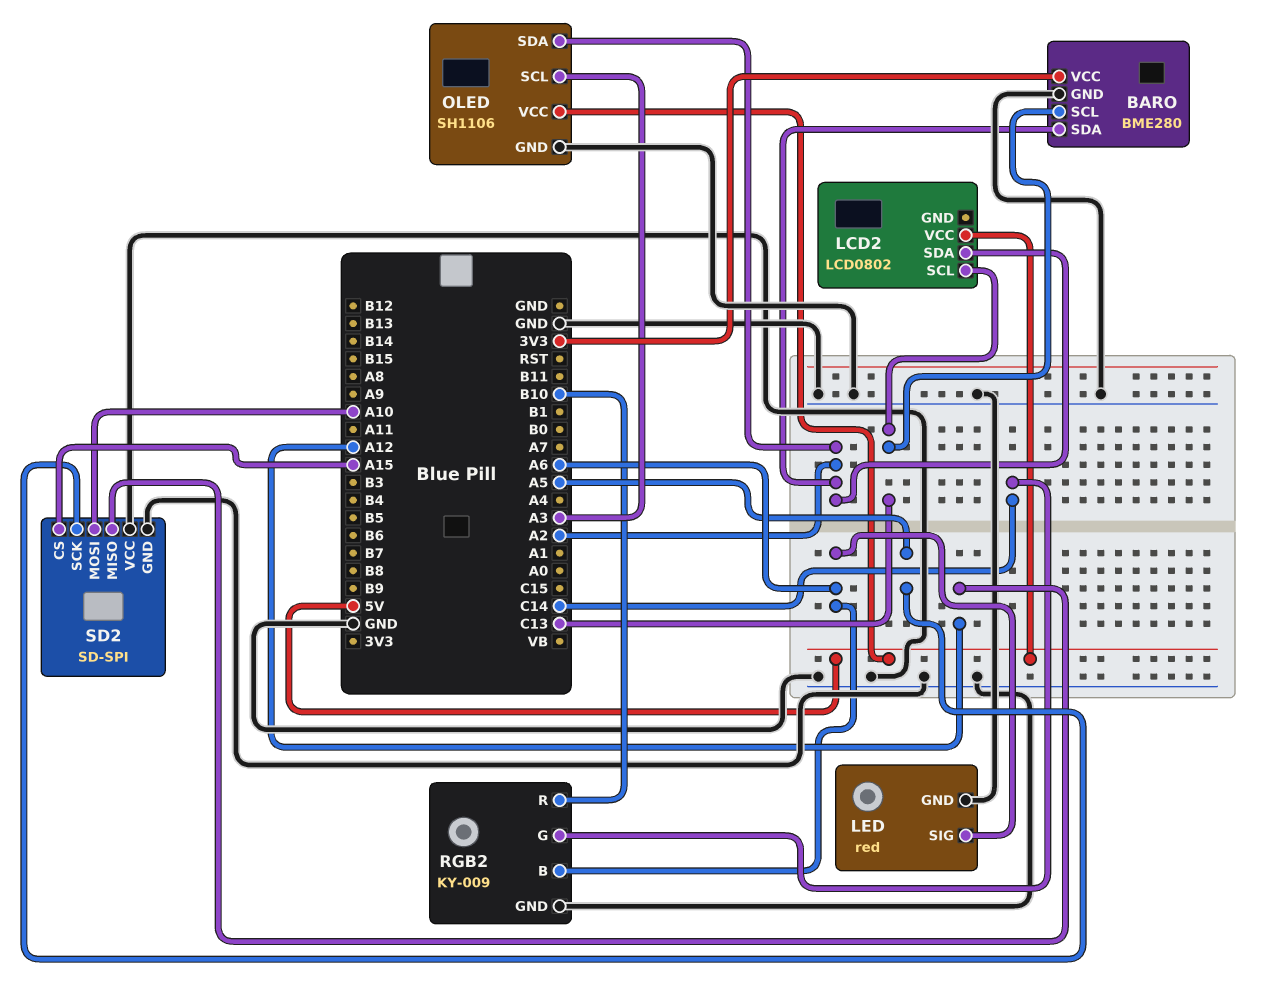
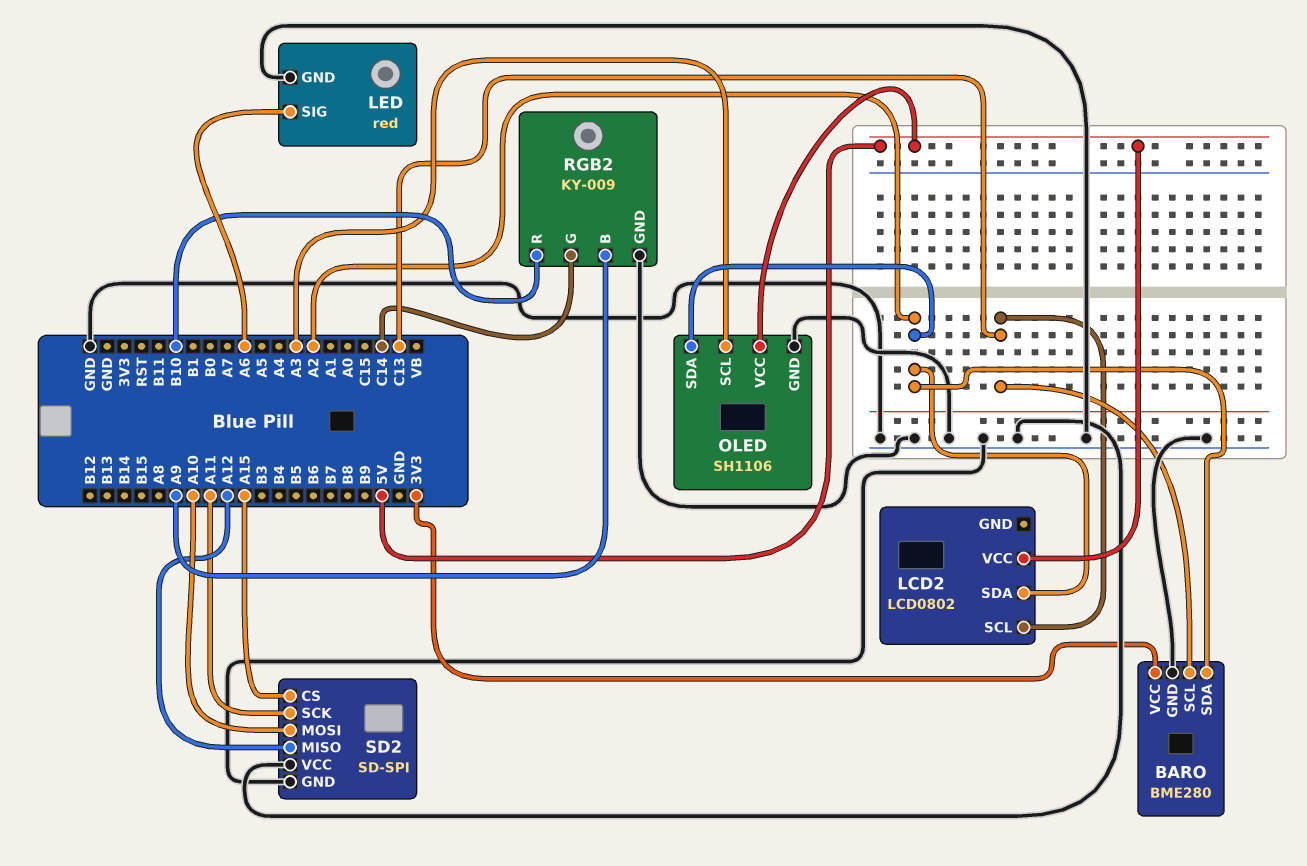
RGB2 pin B: A6 -> A9
SD2 pin SCK: A5 -> A11

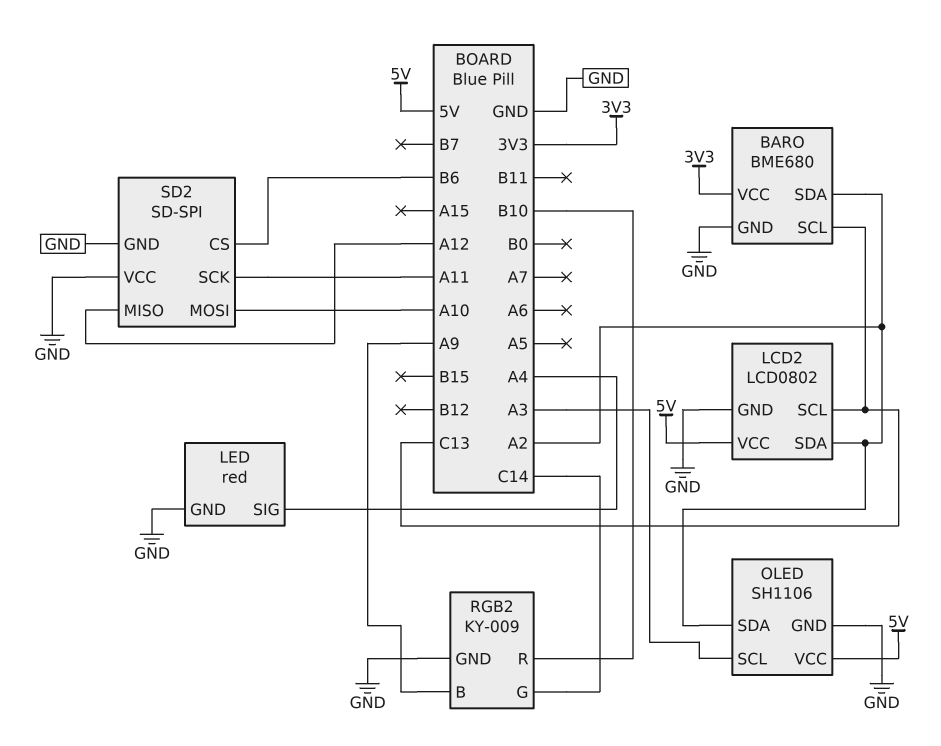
BARO: BME280 -> BME680
LCD2 pin GND: none -> GND
LED pin SIG: A6 -> A4
SD2 pin CS: A15 -> B6

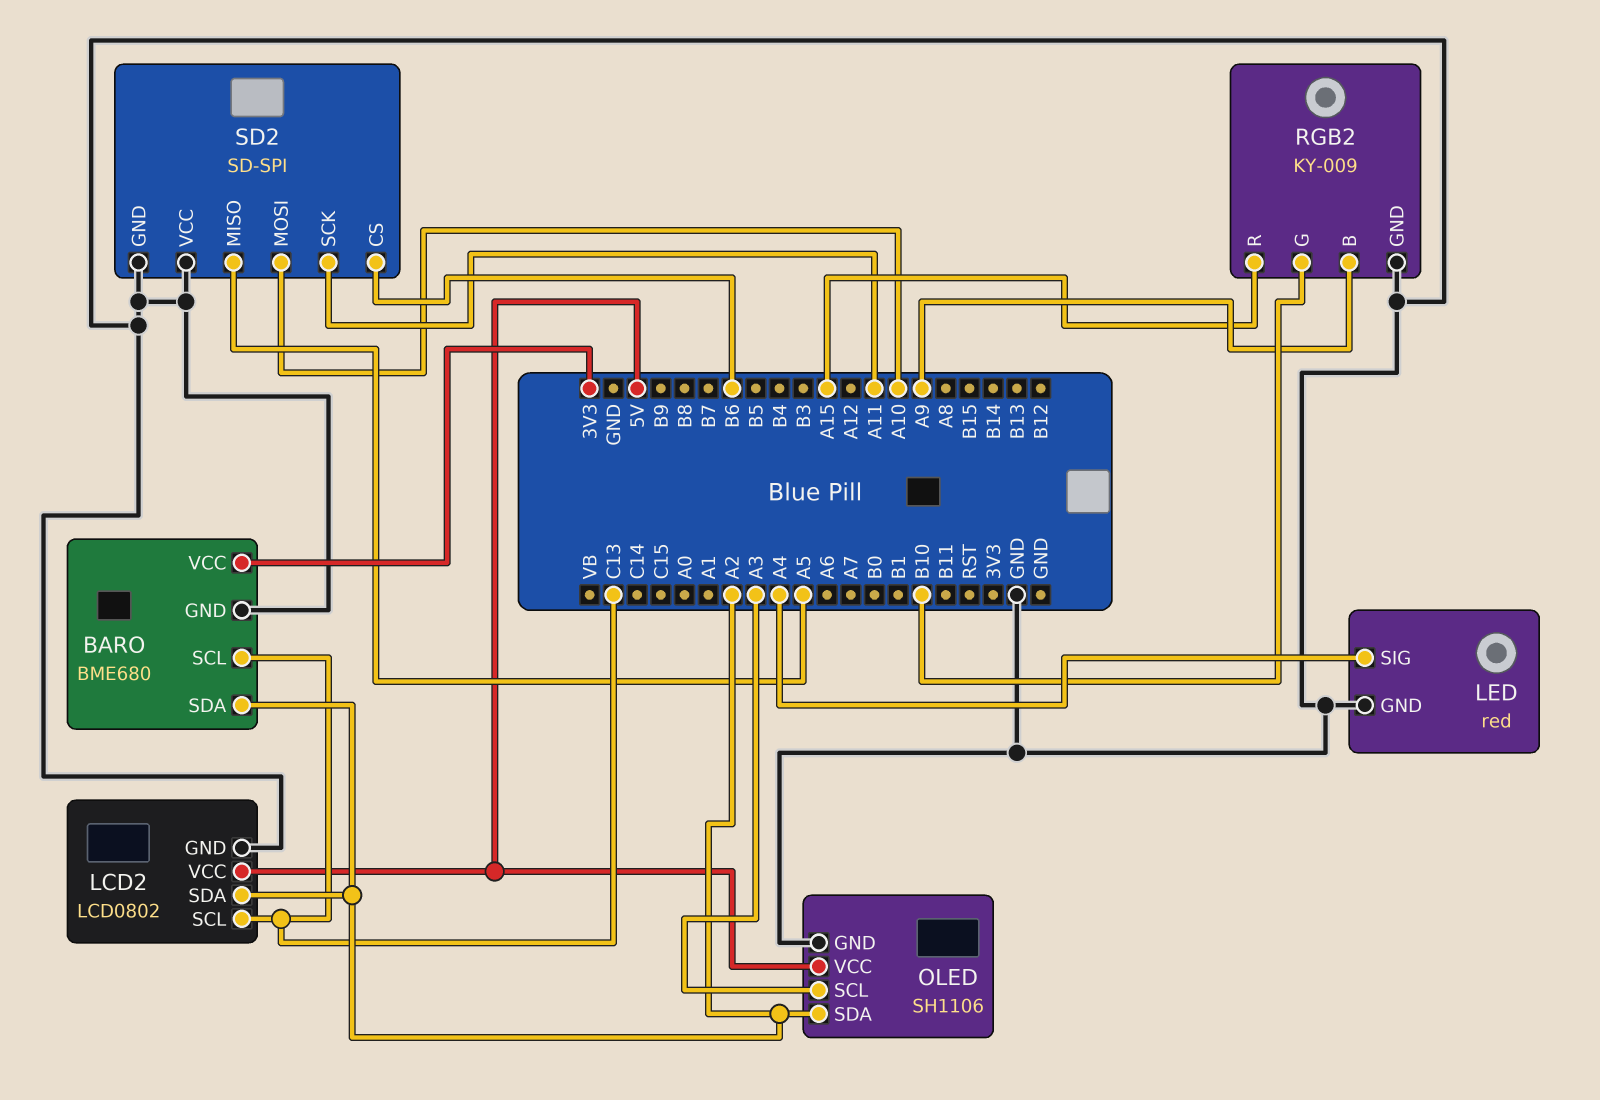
RGB2 pin G: C14 -> B10
RGB2 pin R: B10 -> A15
SD2 pin MISO: A12 -> A5

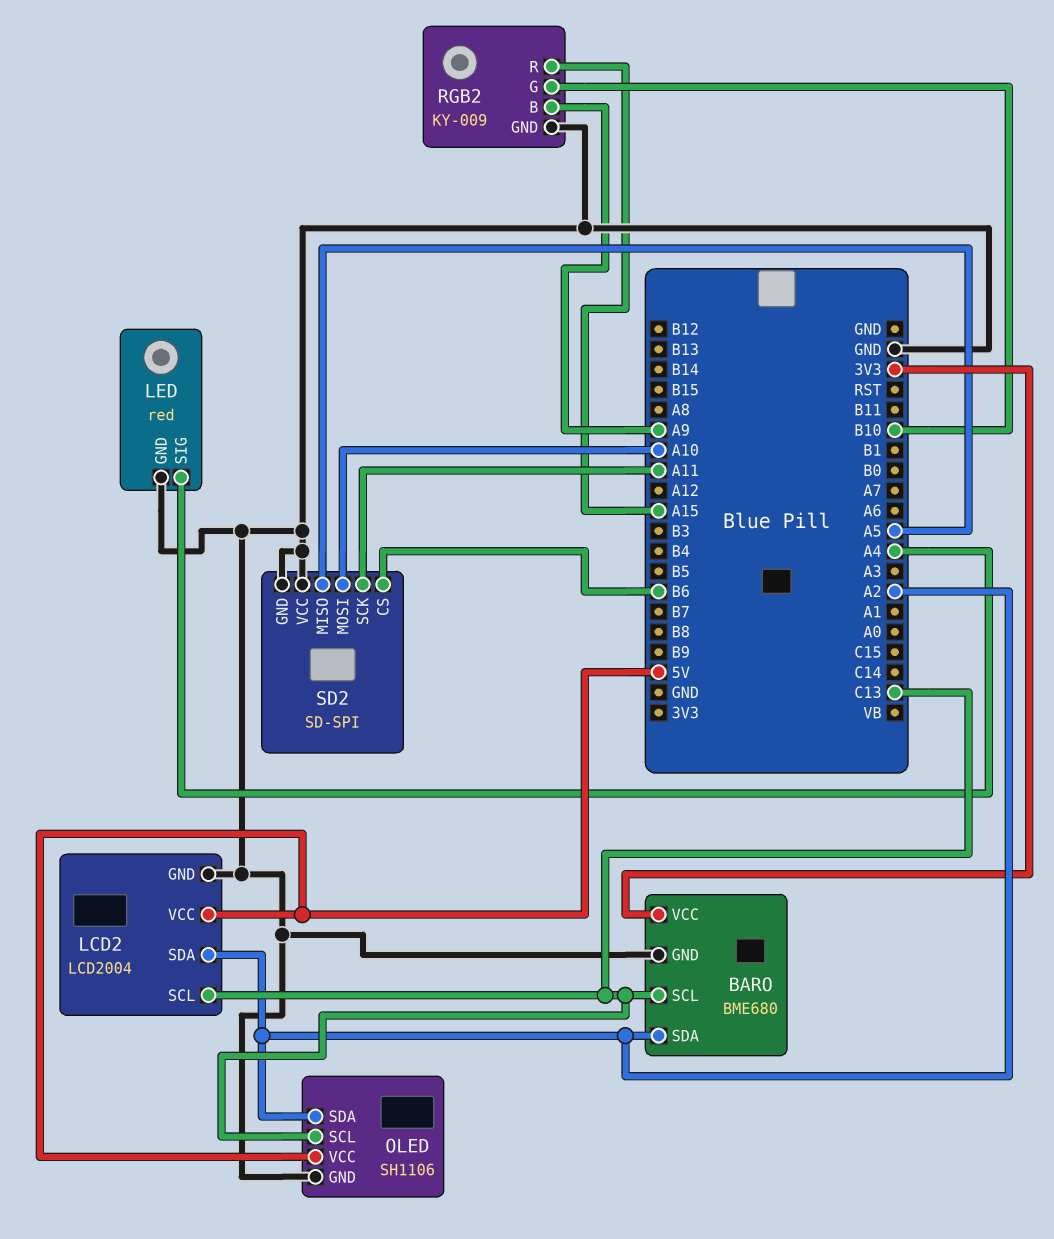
LCD2: LCD0802 -> LCD2004
OLED pin SCL: A3 -> C13

